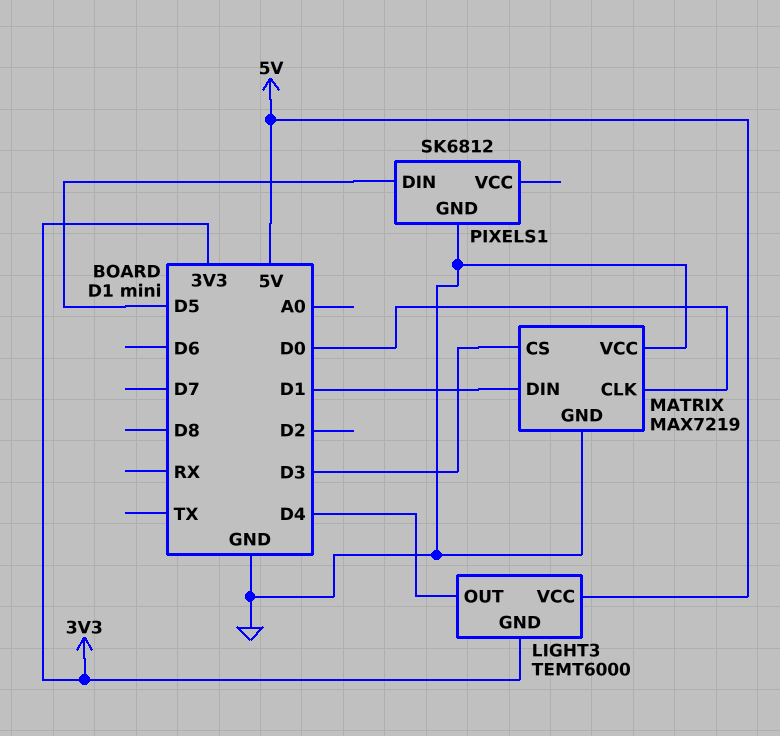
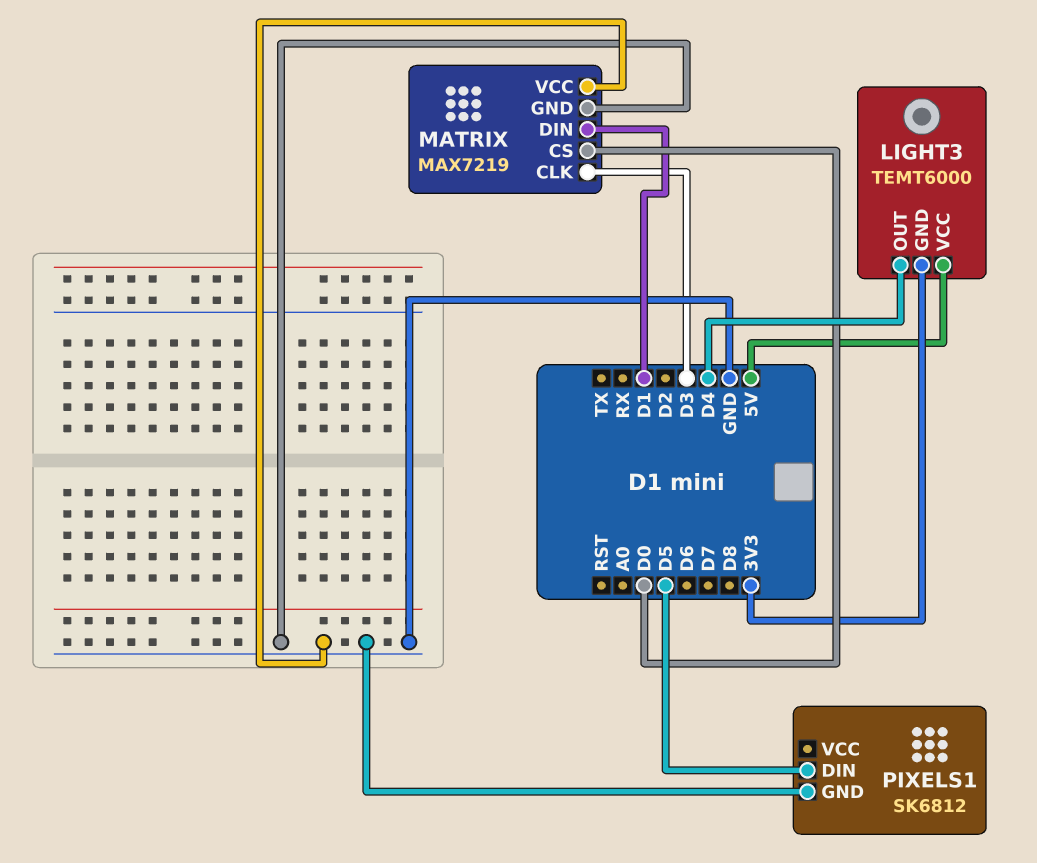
MATRIX pin CLK: D0 -> D3
MATRIX pin CS: D3 -> D0

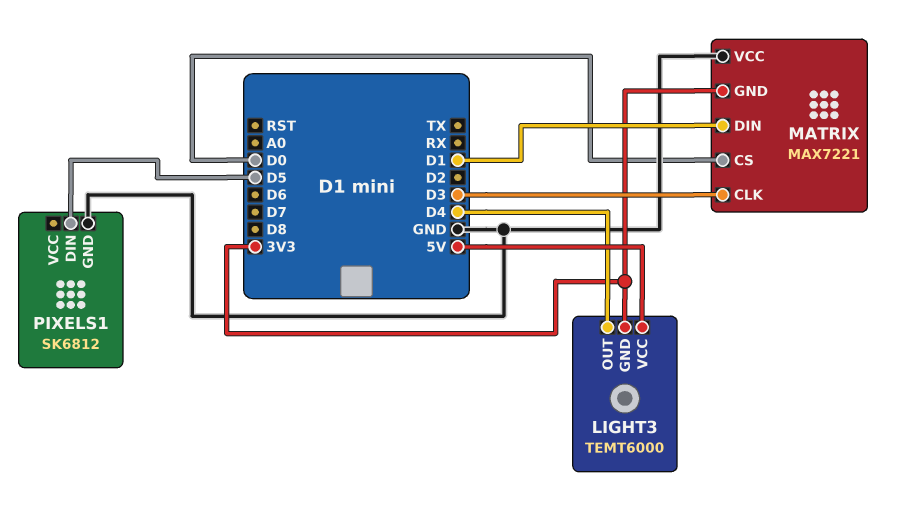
MATRIX: MAX7219 -> MAX7221
MATRIX pin GND: GND -> 3V3

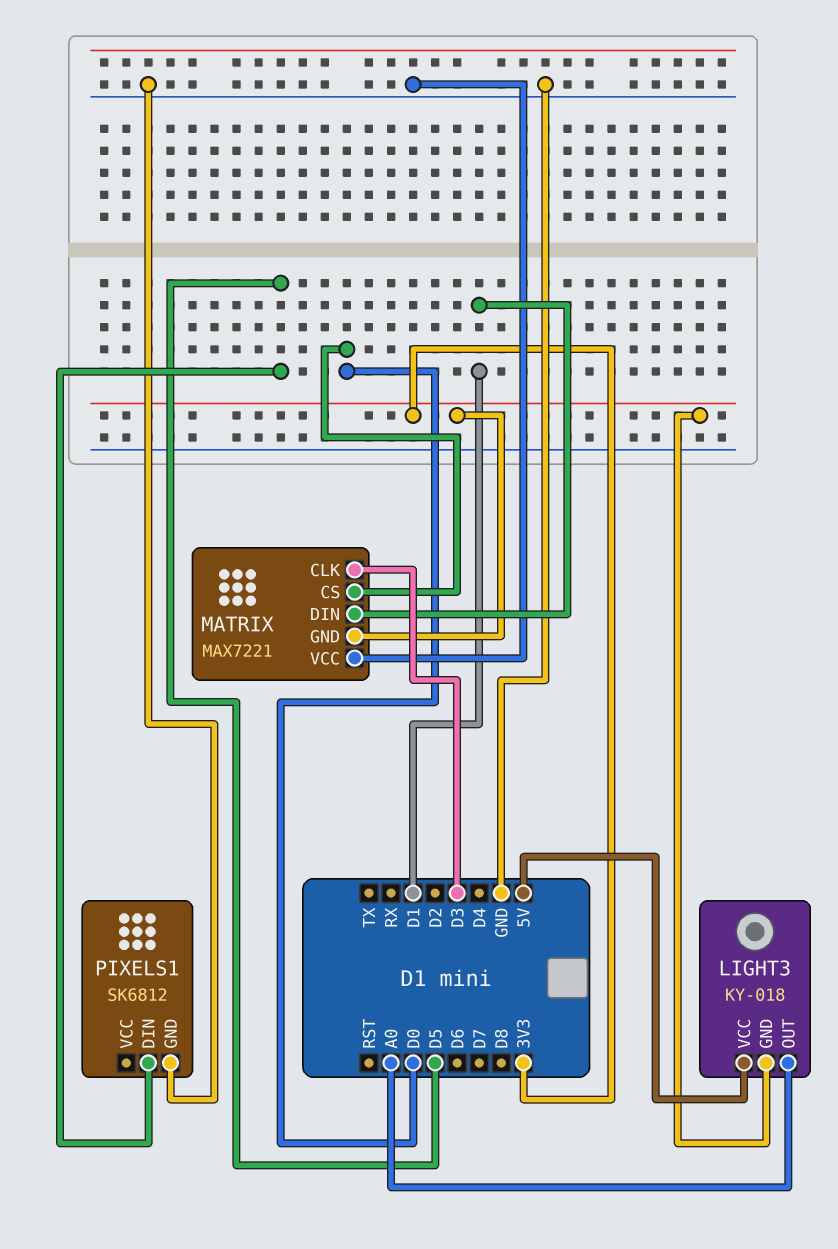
LIGHT3: TEMT6000 -> KY-018
LIGHT3 pin OUT: D4 -> A0

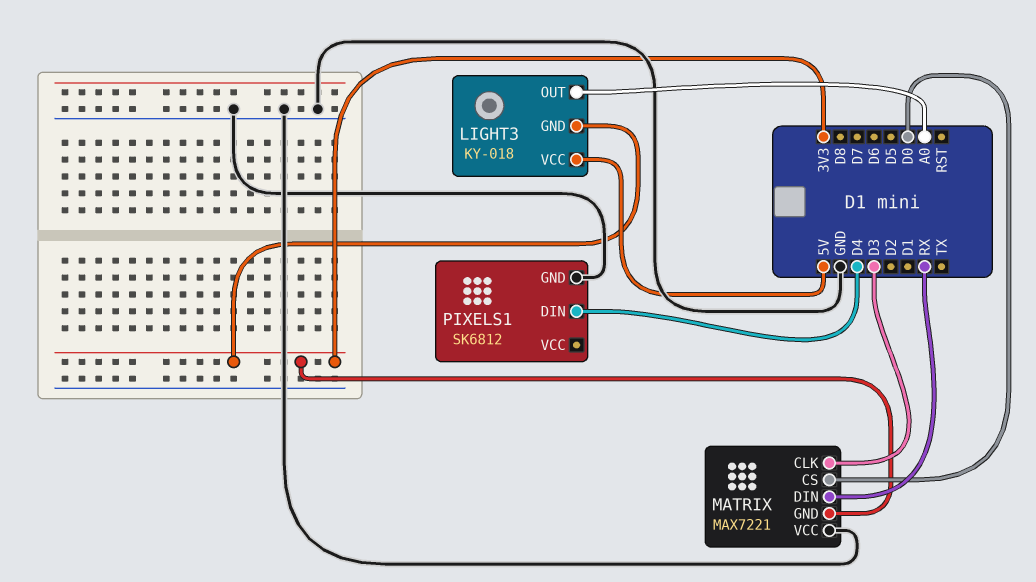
MATRIX pin DIN: D1 -> RX
PIXELS1 pin DIN: D5 -> D4

